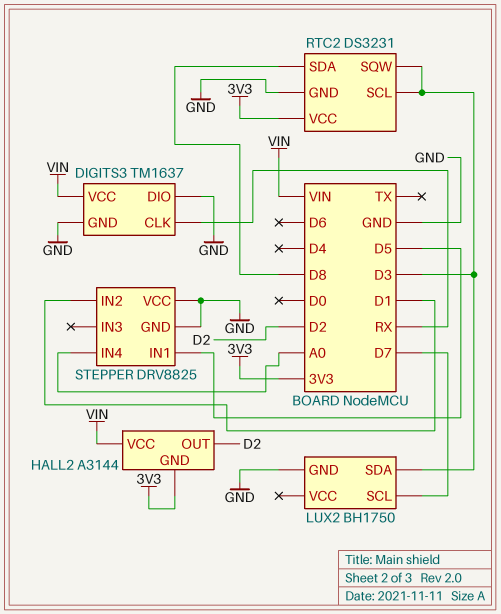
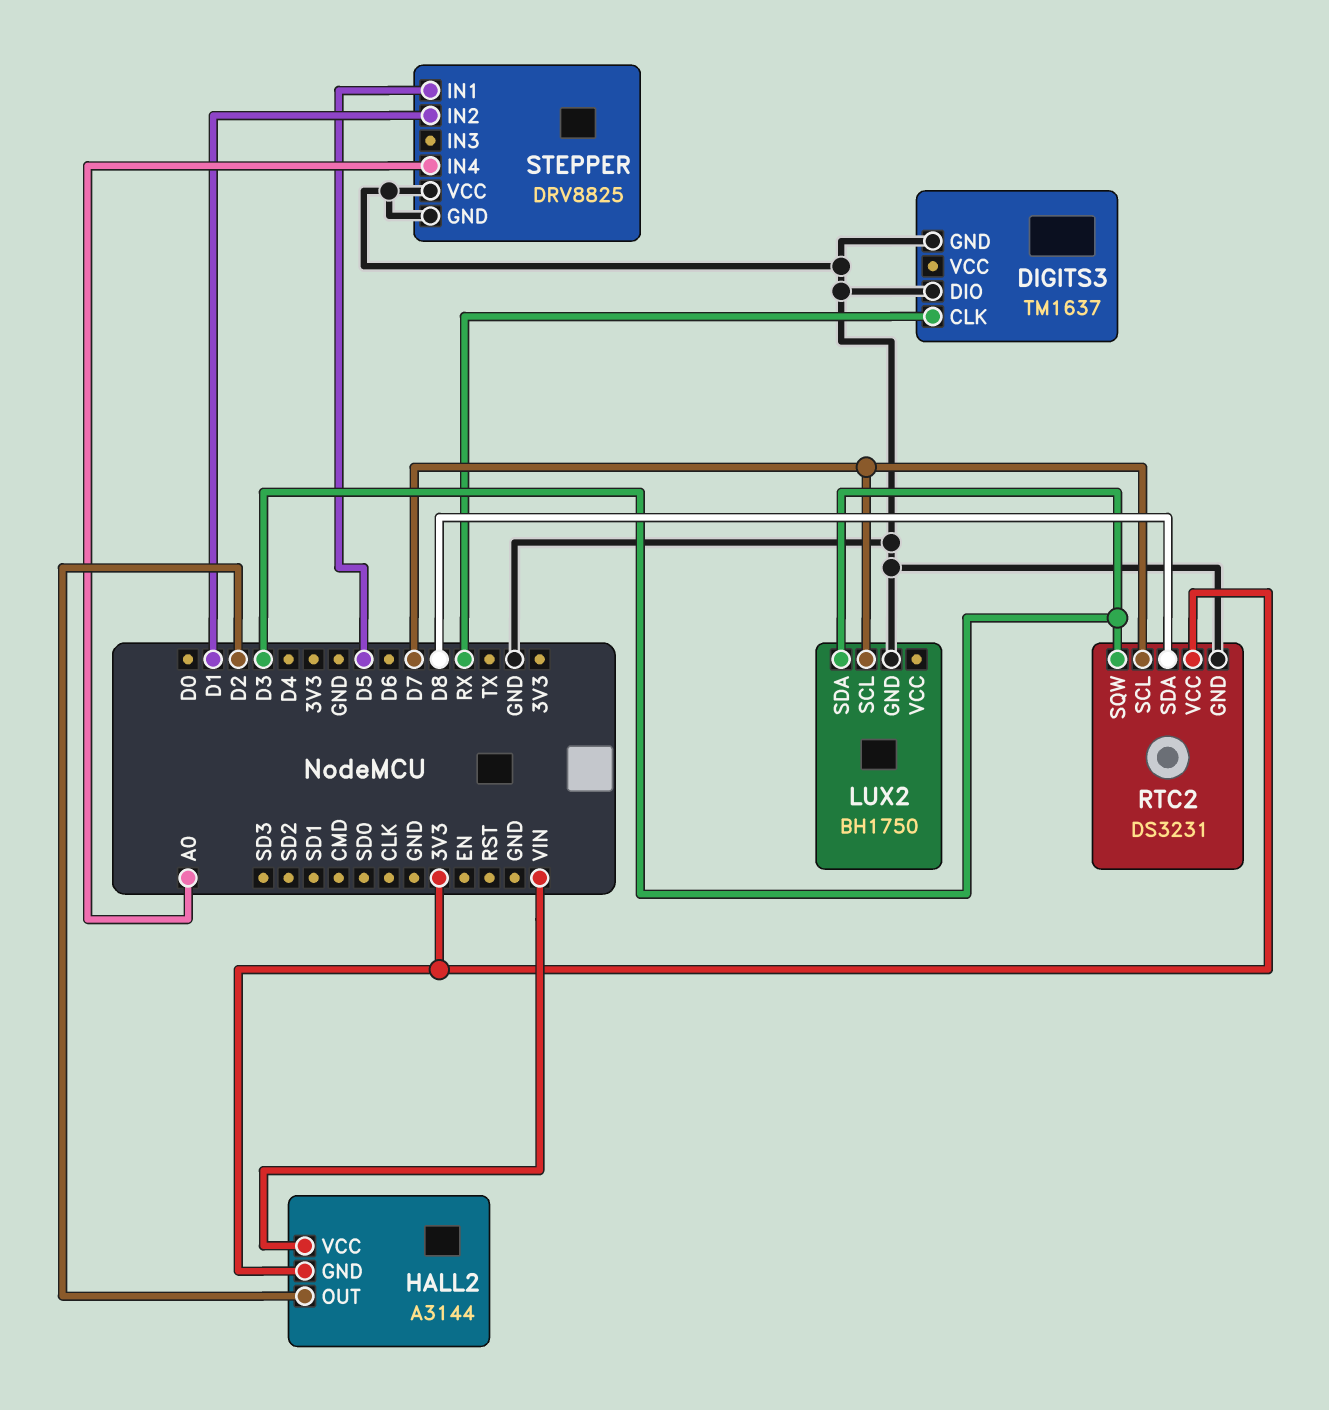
DIGITS3 pin VCC: VIN -> none
RTC2 pin SCL: D3 -> D7

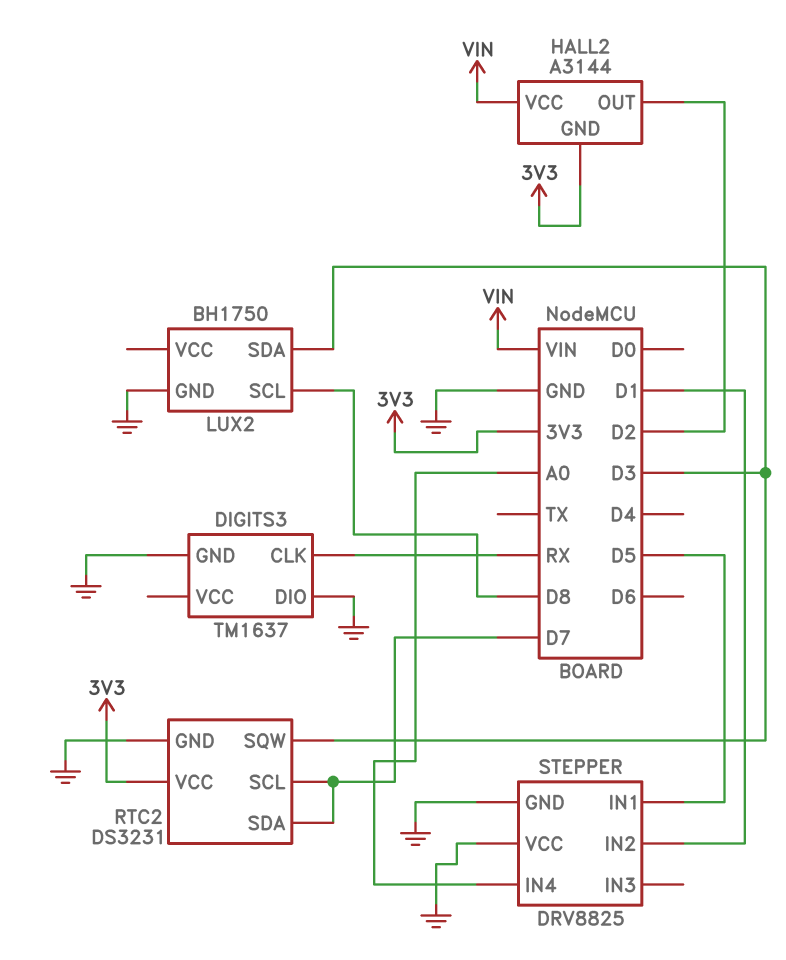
LUX2 pin SCL: D7 -> D8
RTC2 pin SDA: D8 -> D7

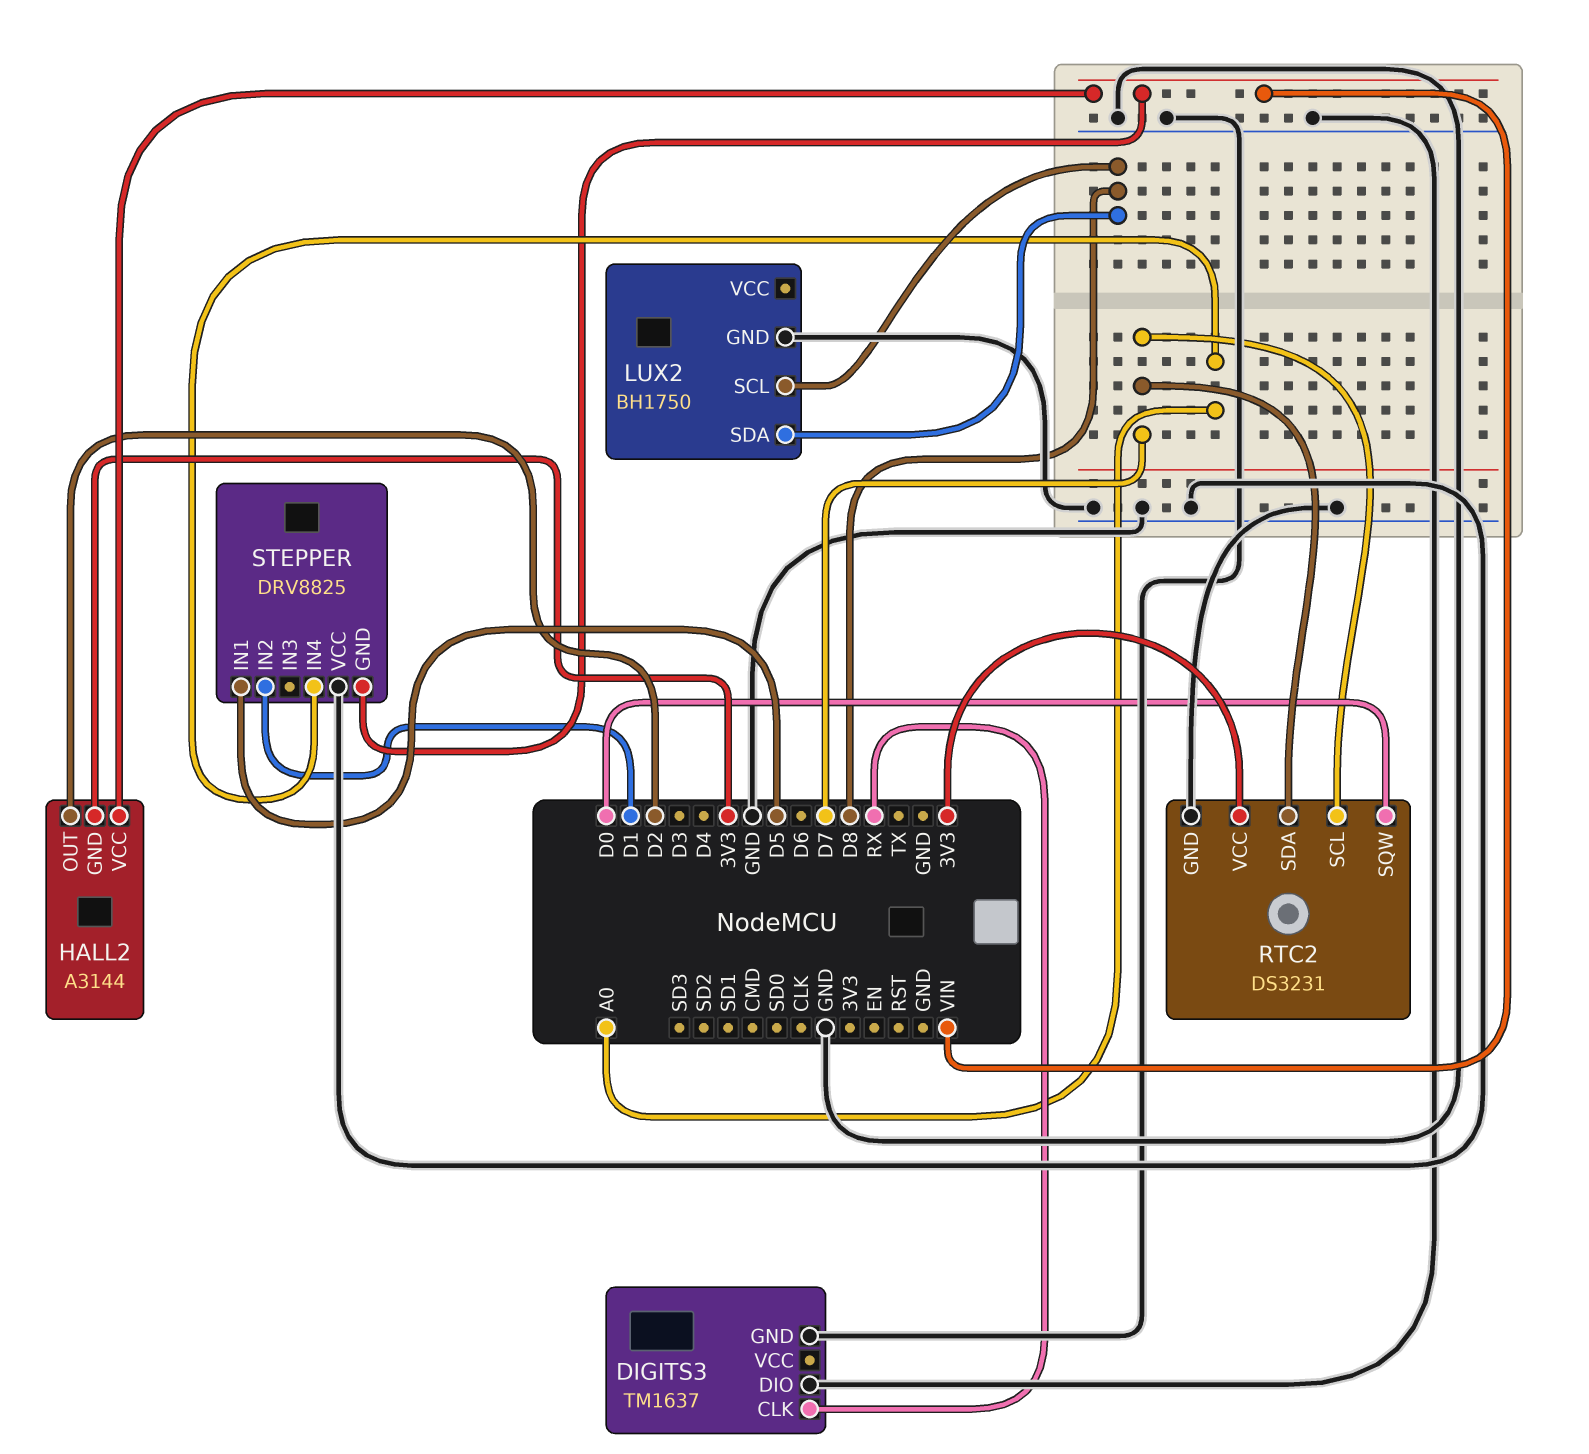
LUX2 pin SDA: D3 -> D8
RTC2 pin SQW: D3 -> D0
STEPPER pin GND: GND -> VIN

